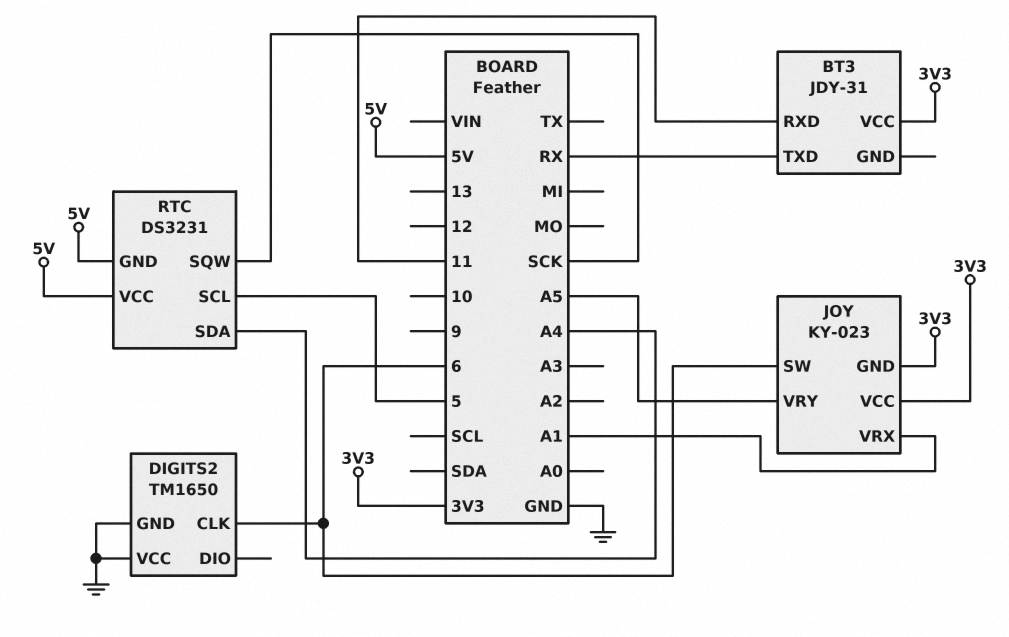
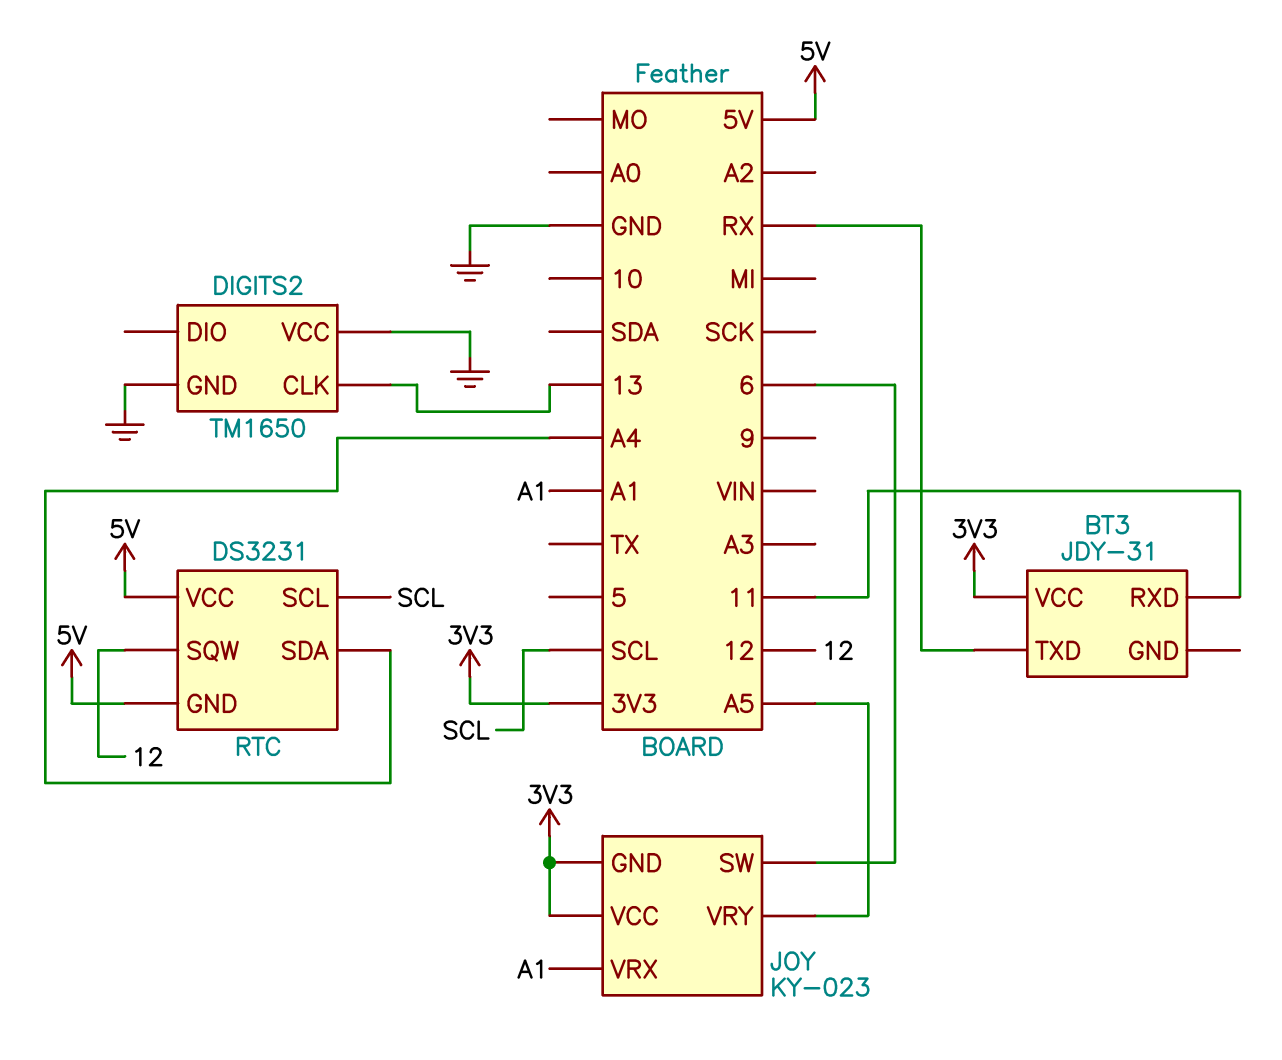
DIGITS2 pin CLK: 6 -> 13
RTC pin SCL: 5 -> SCL
RTC pin SQW: SCK -> 12

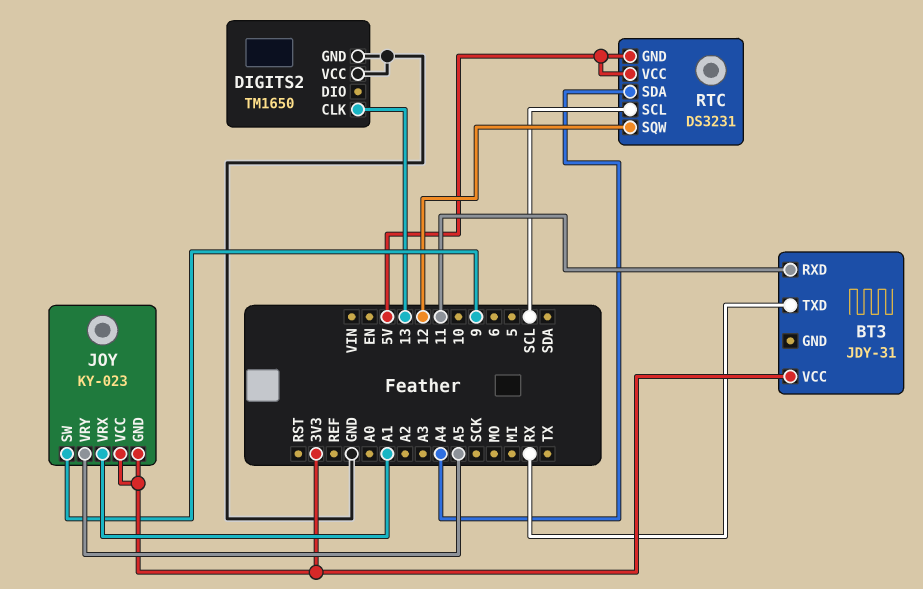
JOY pin SW: 6 -> 9

